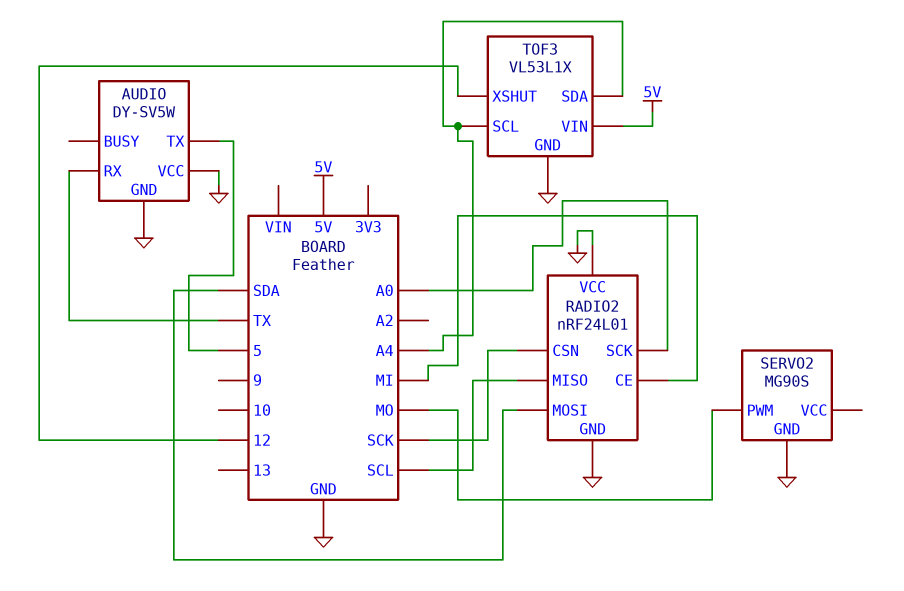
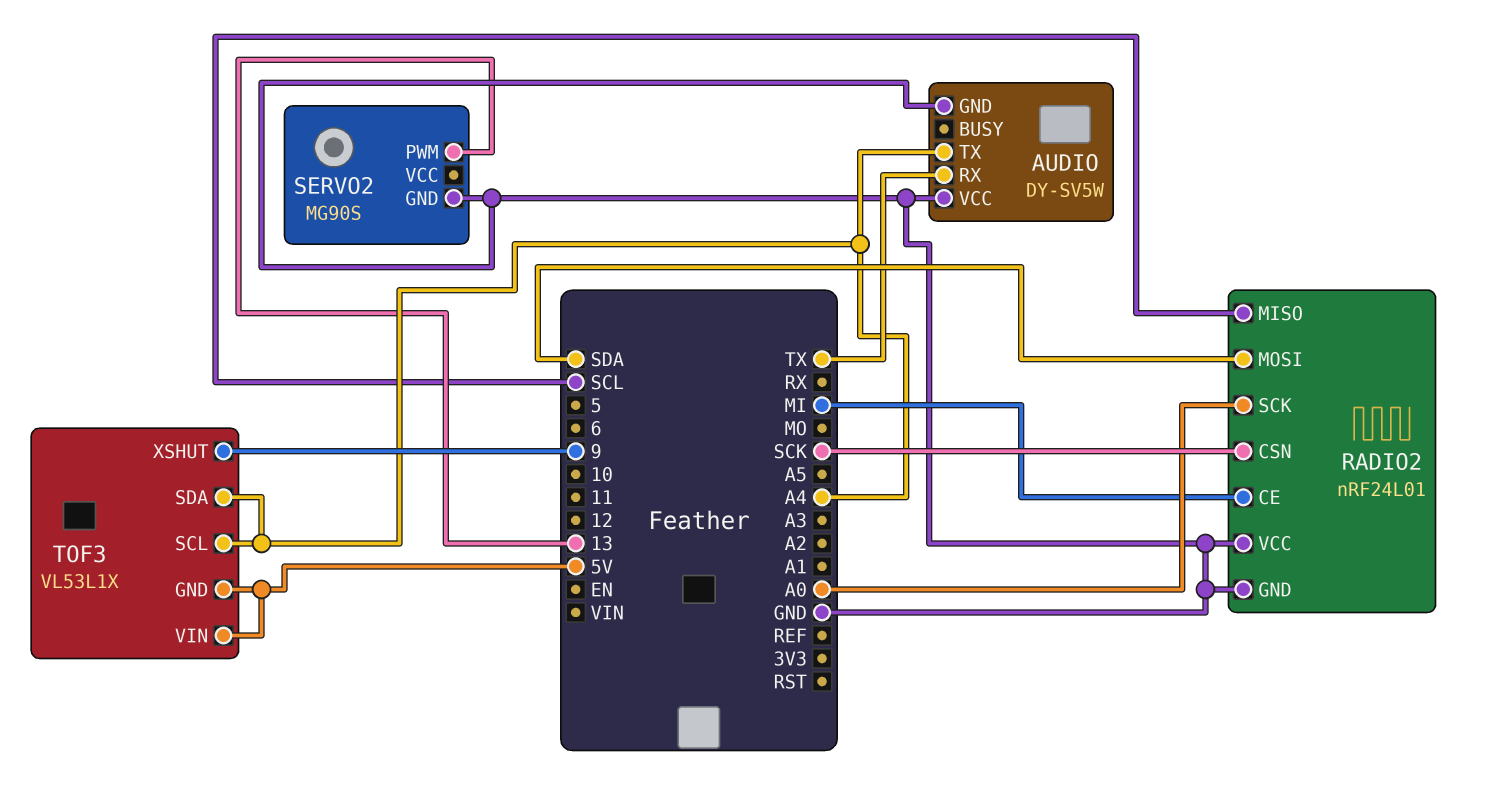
AUDIO pin TX: 5 -> A4
SERVO2 pin PWM: MO -> 13
TOF3 pin GND: GND -> 5V
TOF3 pin XSHUT: 12 -> 9

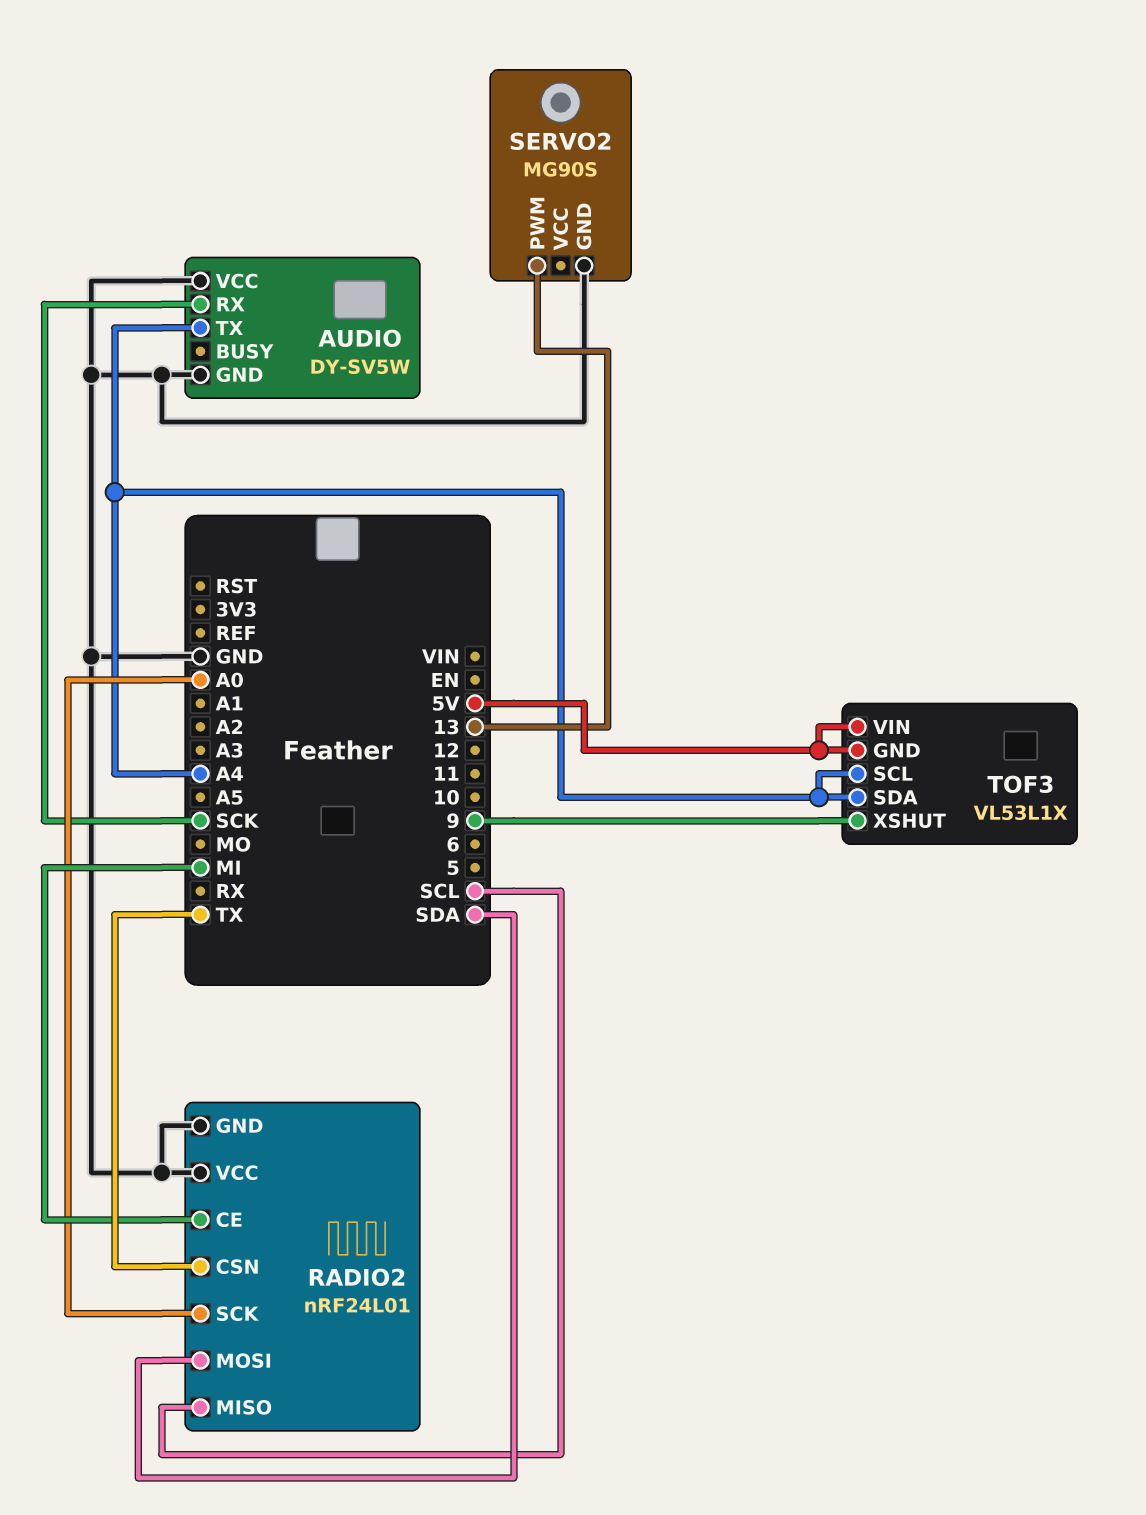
AUDIO pin RX: TX -> SCK
RADIO2 pin CSN: SCK -> TX

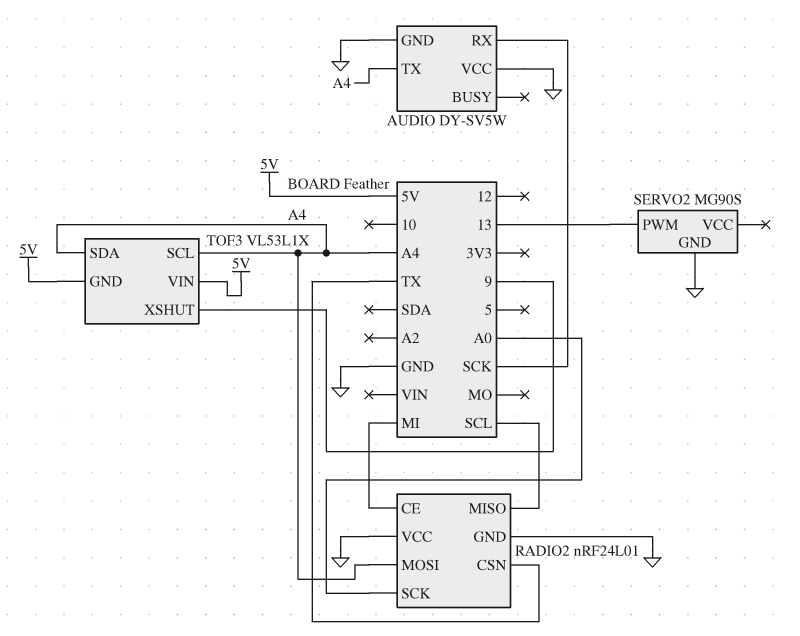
RADIO2 pin MOSI: SDA -> A4

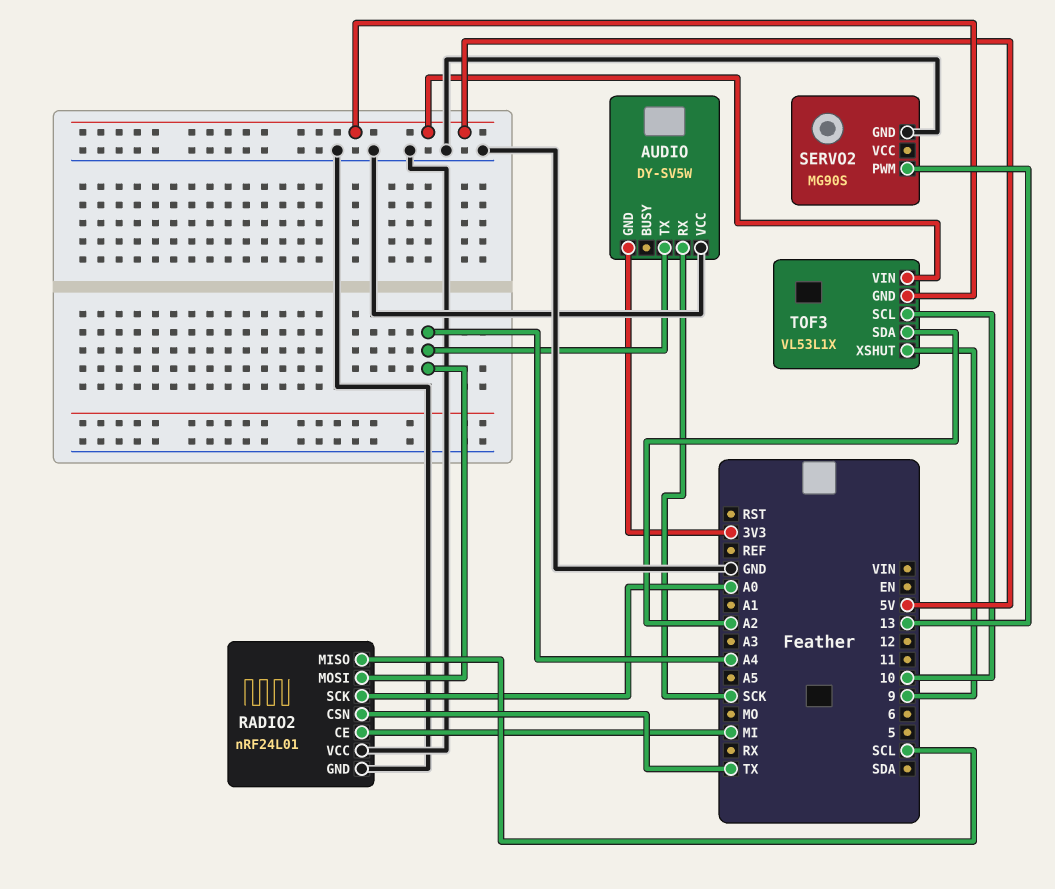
AUDIO pin GND: GND -> 3V3
TOF3 pin SCL: A4 -> 10
TOF3 pin SDA: A4 -> A2

